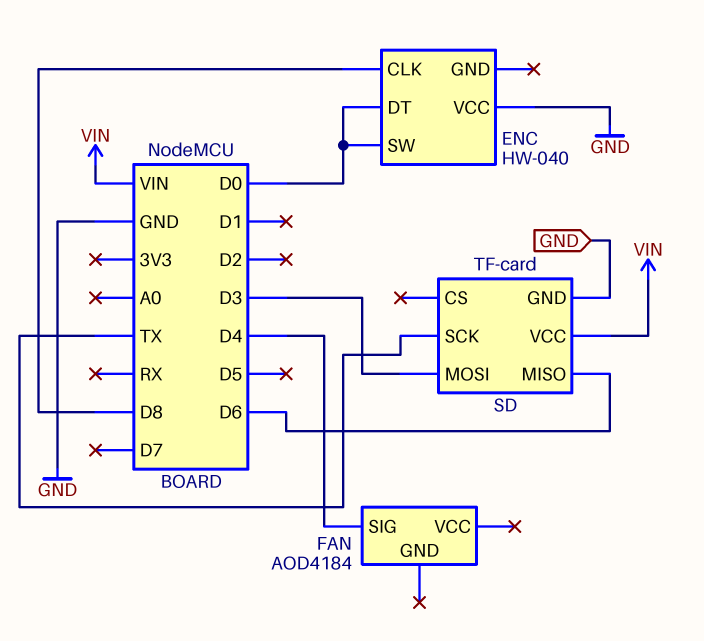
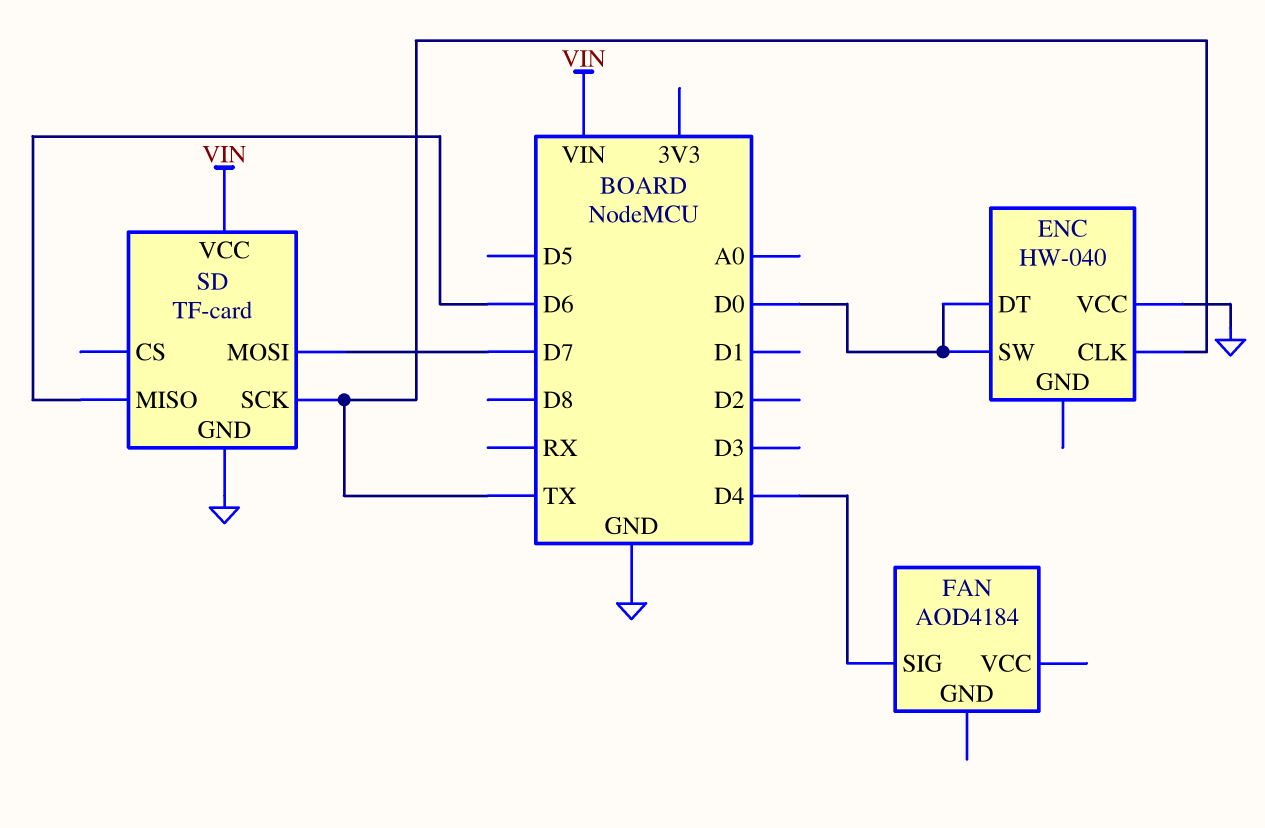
ENC pin CLK: D8 -> TX
SD pin MOSI: D3 -> D7

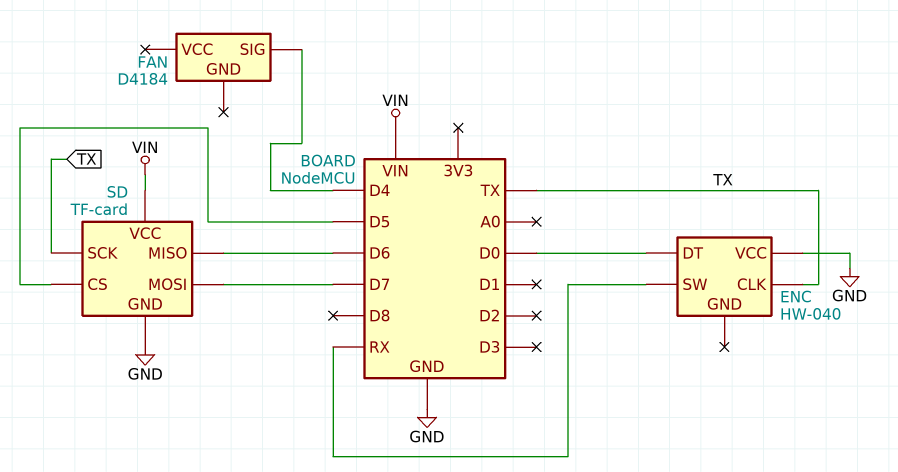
ENC pin SW: D0 -> RX
FAN: AOD4184 -> D4184
SD pin CS: none -> D5

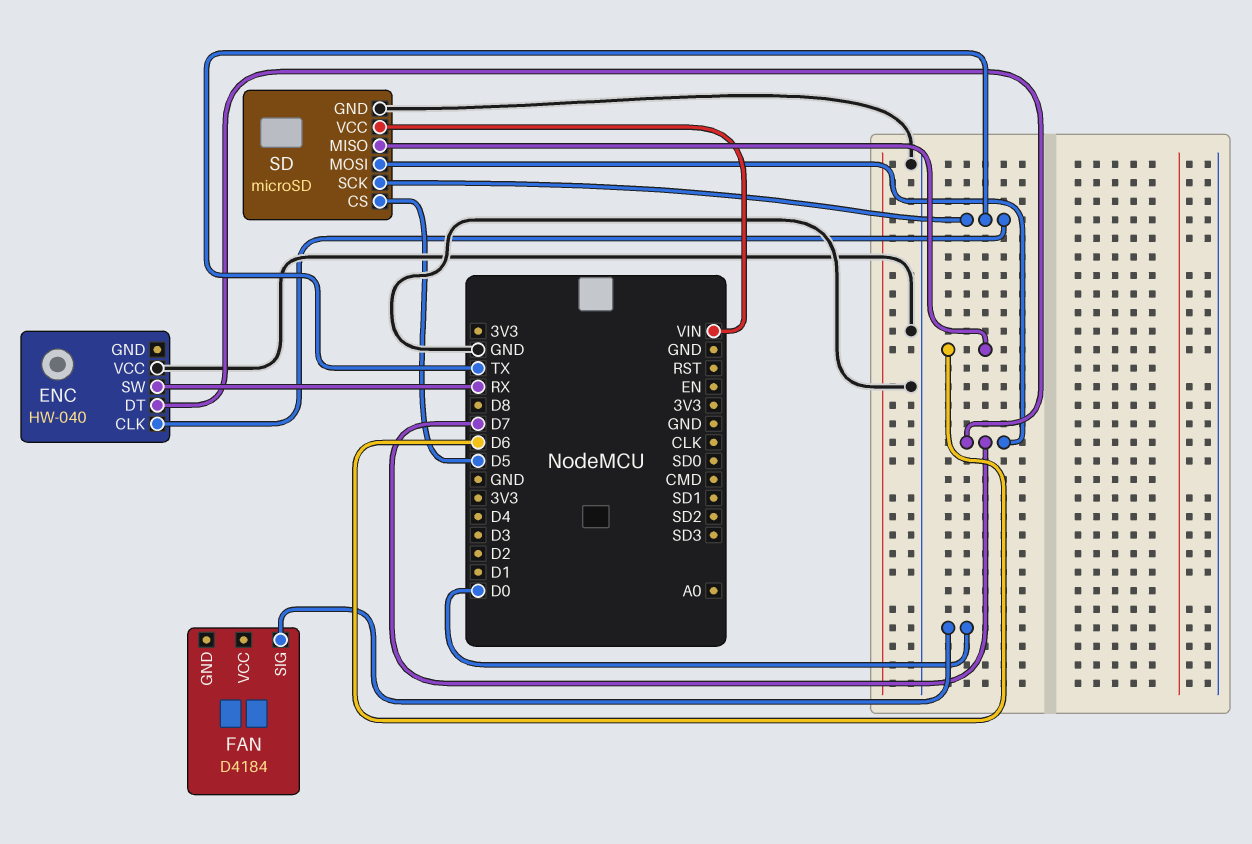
ENC pin DT: D0 -> D7
FAN pin SIG: D4 -> D0
SD: TF-card -> microSD

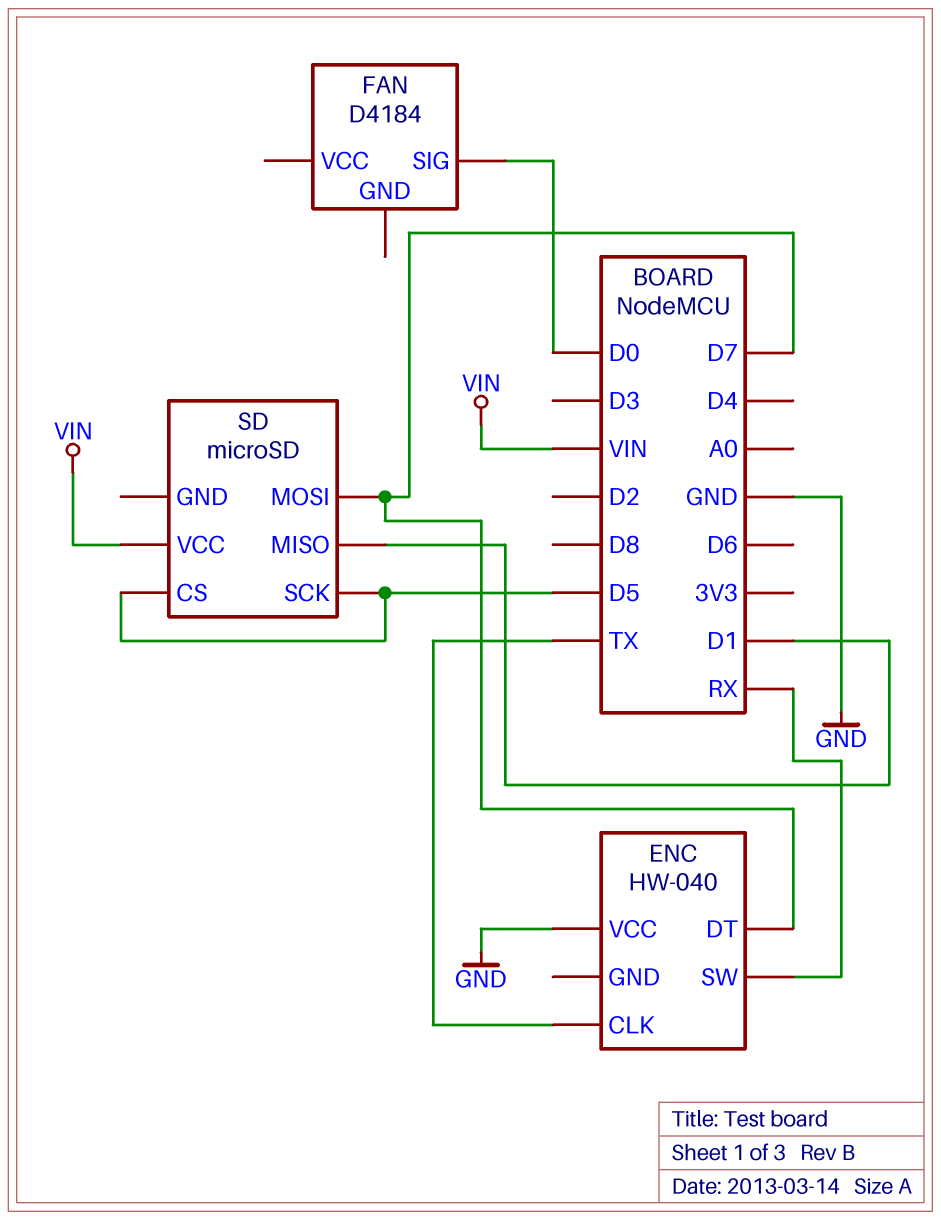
SD pin GND: GND -> none
SD pin MISO: D6 -> D1
SD pin SCK: TX -> D5

